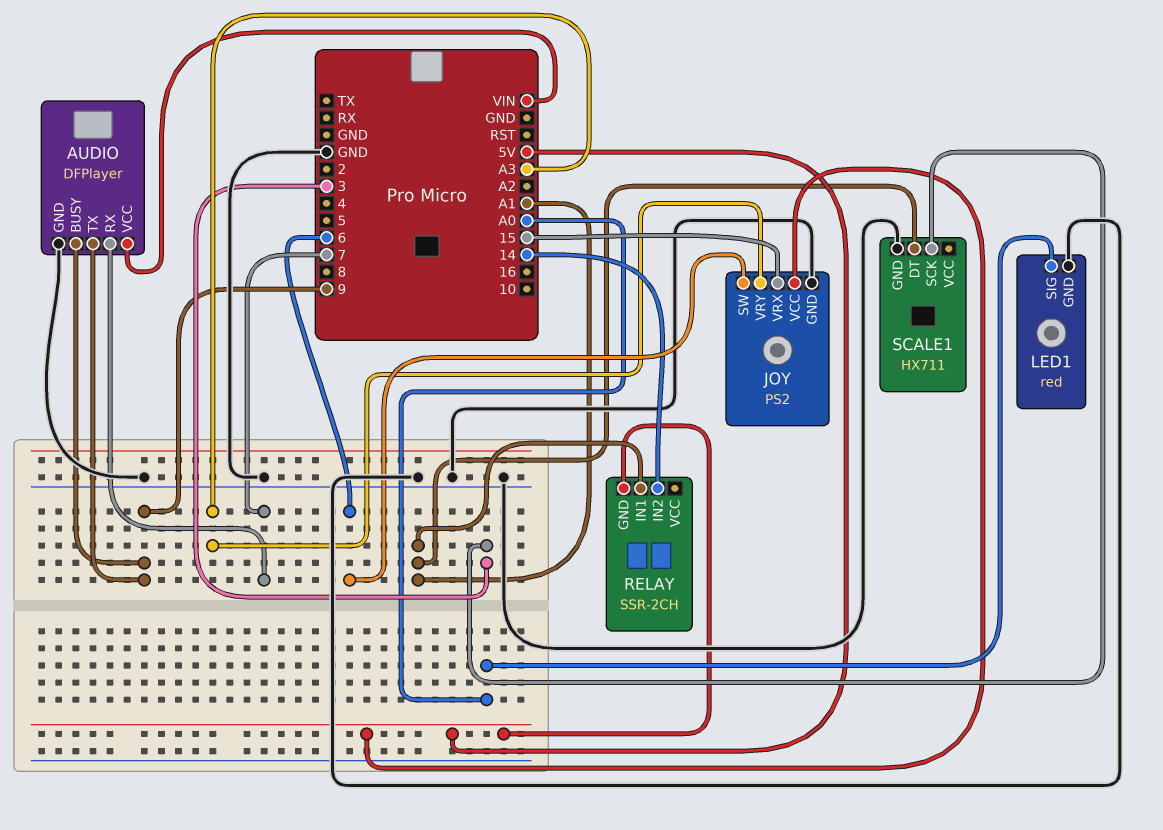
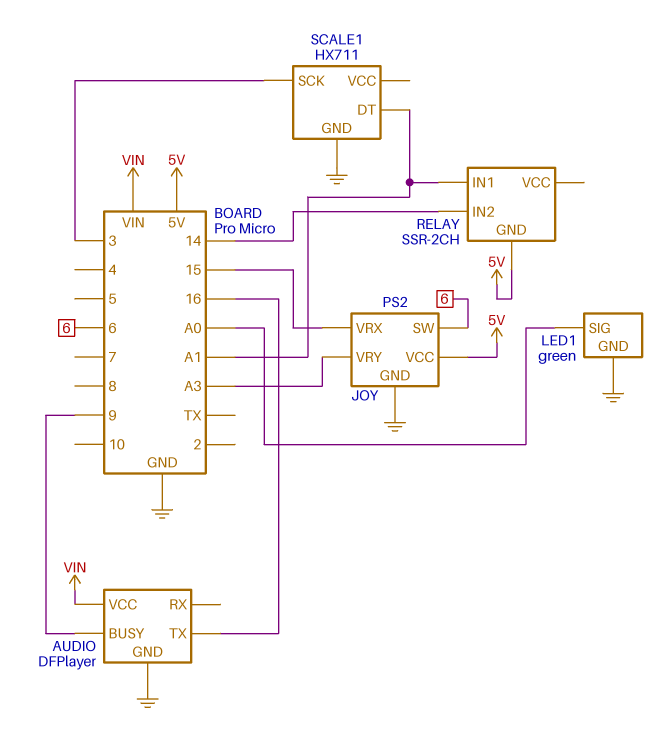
AUDIO pin RX: 7 -> none
AUDIO pin TX: 9 -> 16
LED1: red -> green

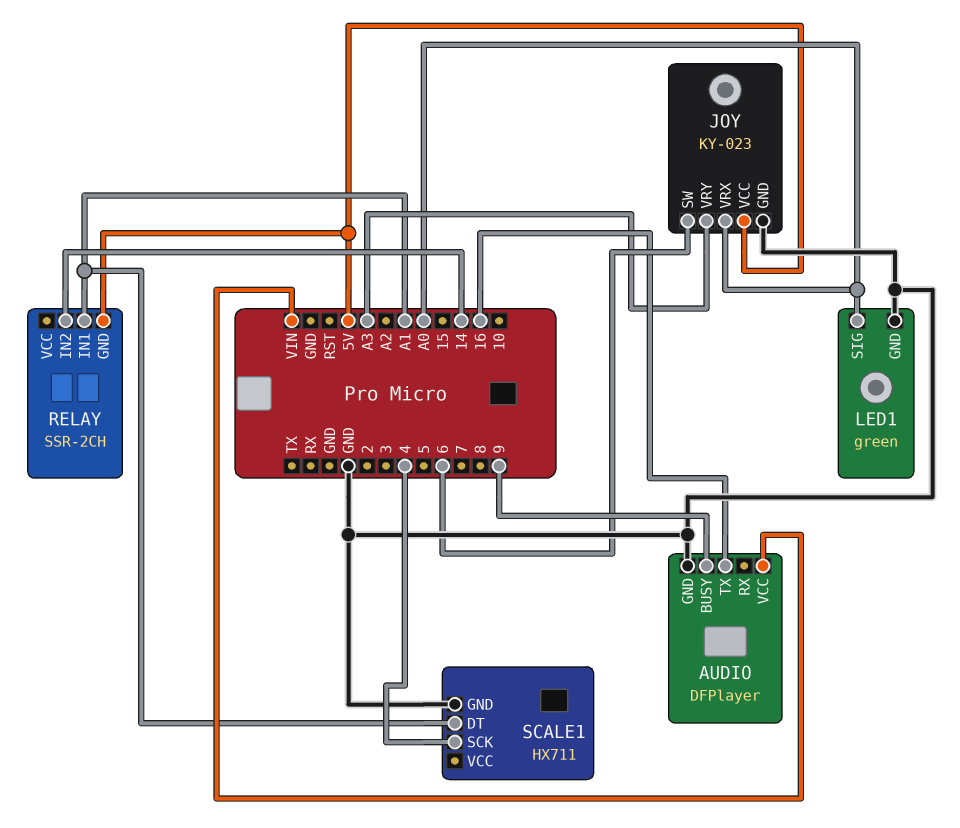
JOY: PS2 -> KY-023
JOY pin VRX: 15 -> A0
SCALE1 pin SCK: 3 -> 4

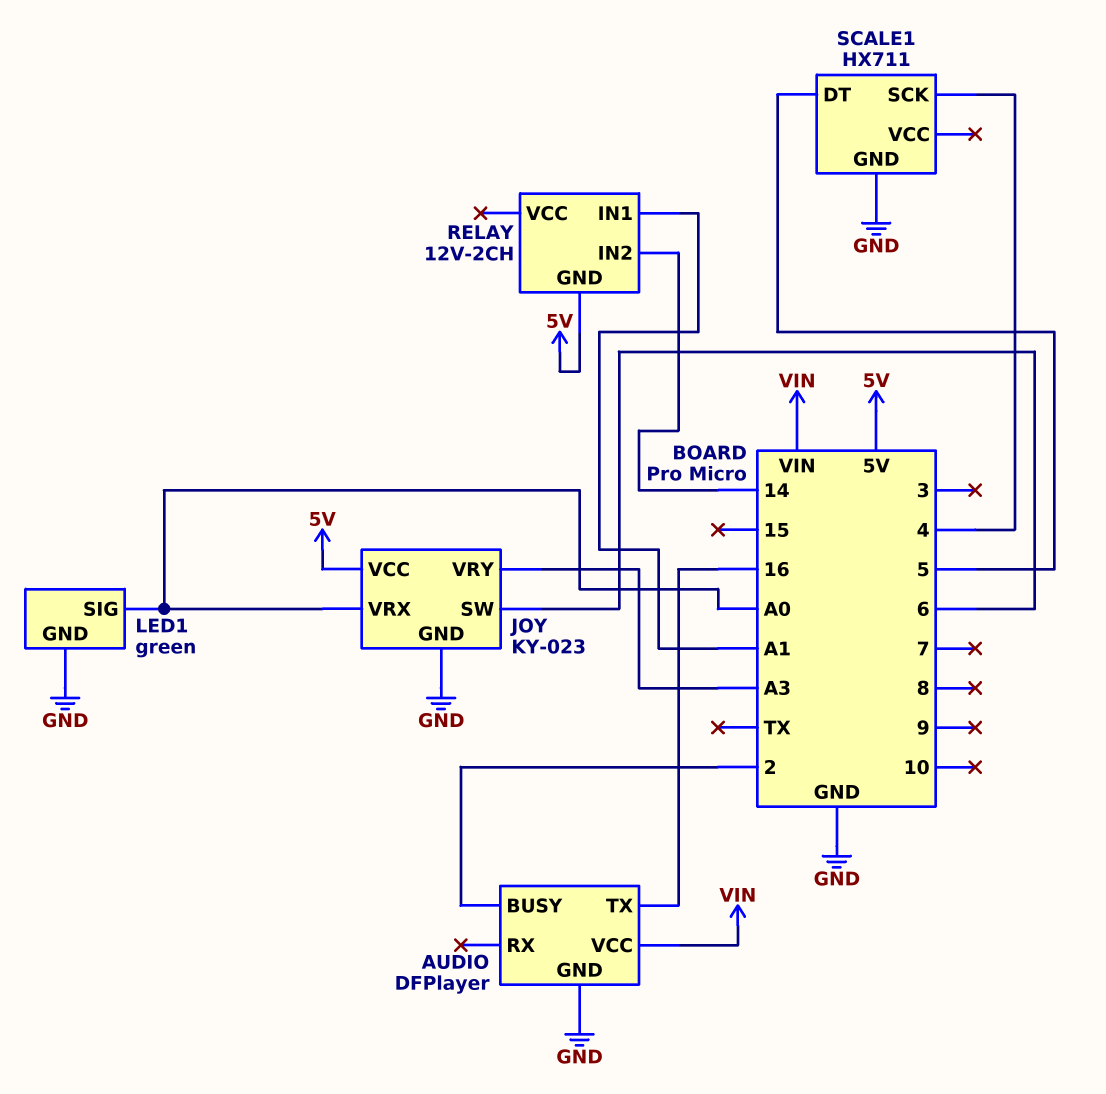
AUDIO pin BUSY: 9 -> 2
RELAY: SSR-2CH -> 12V-2CH
SCALE1 pin DT: A1 -> 5

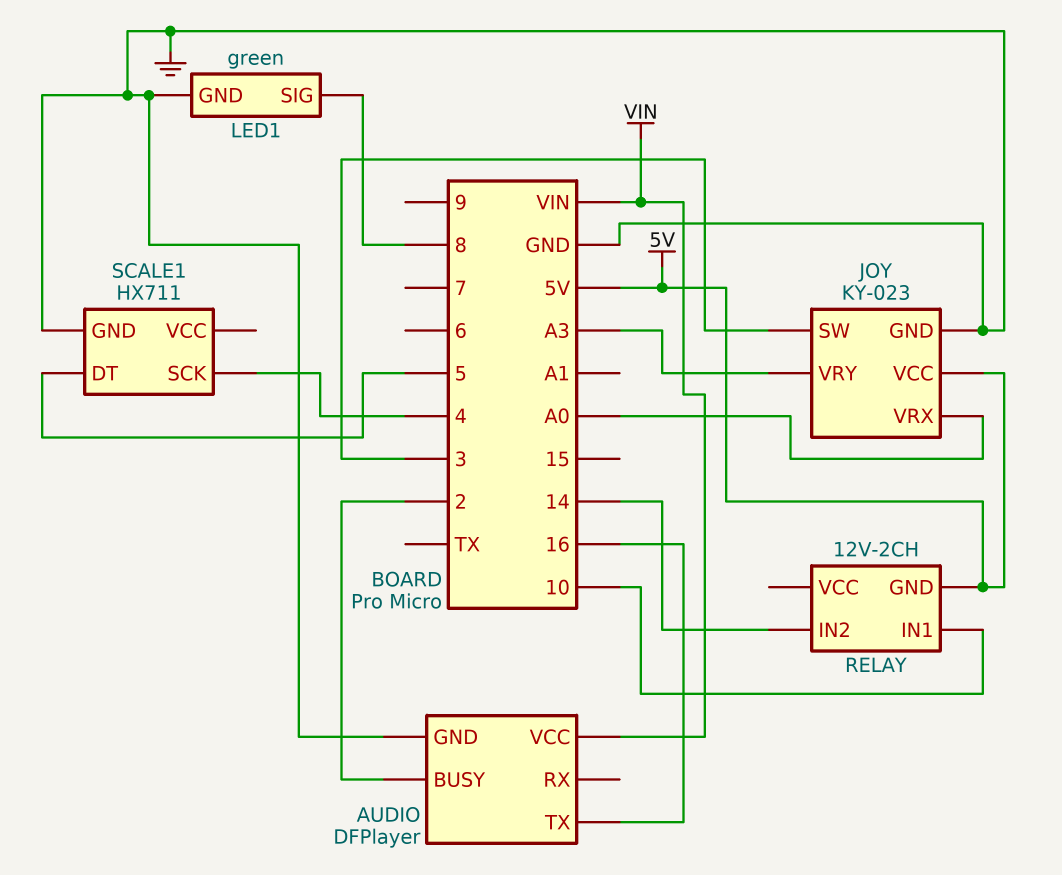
JOY pin SW: 6 -> 3
LED1 pin SIG: A0 -> 8
RELAY pin IN1: A1 -> 10

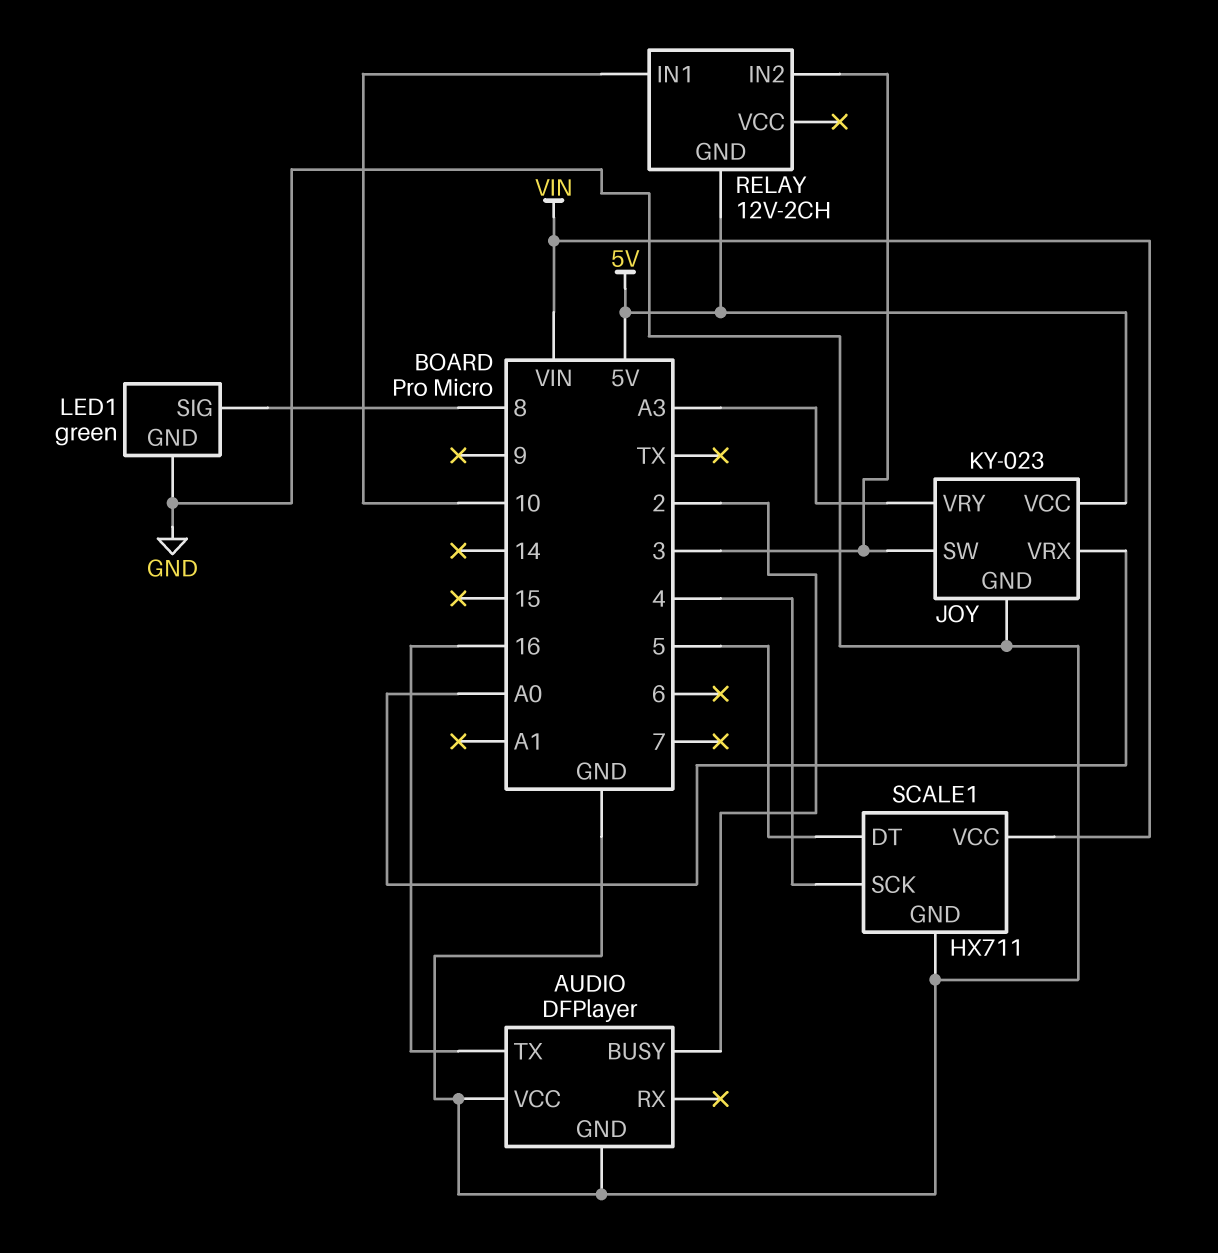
AUDIO pin VCC: VIN -> GND
RELAY pin IN2: 14 -> 3
SCALE1 pin VCC: none -> VIN

